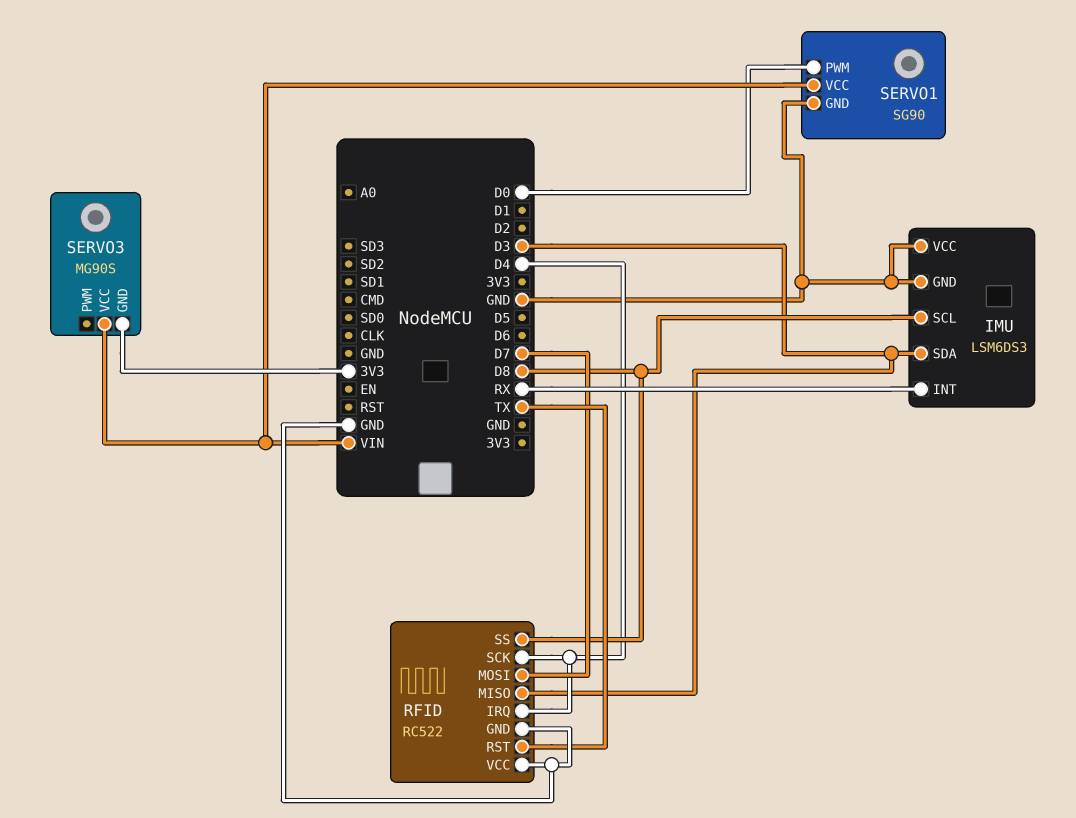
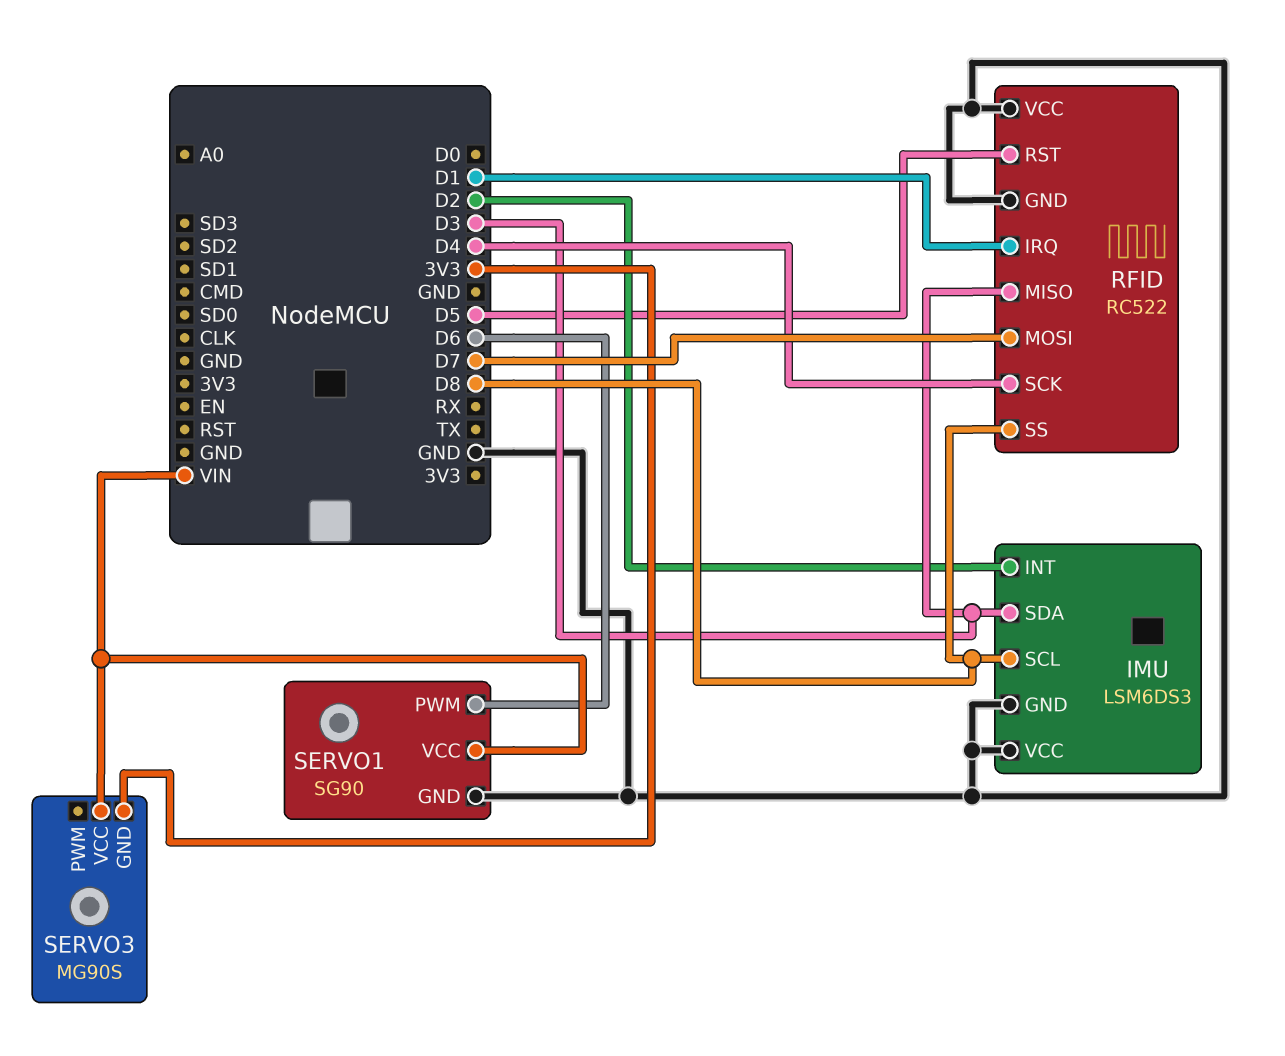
IMU pin INT: RX -> D2
RFID pin IRQ: D4 -> D1
RFID pin RST: TX -> D5
SERVO1 pin PWM: D0 -> D6

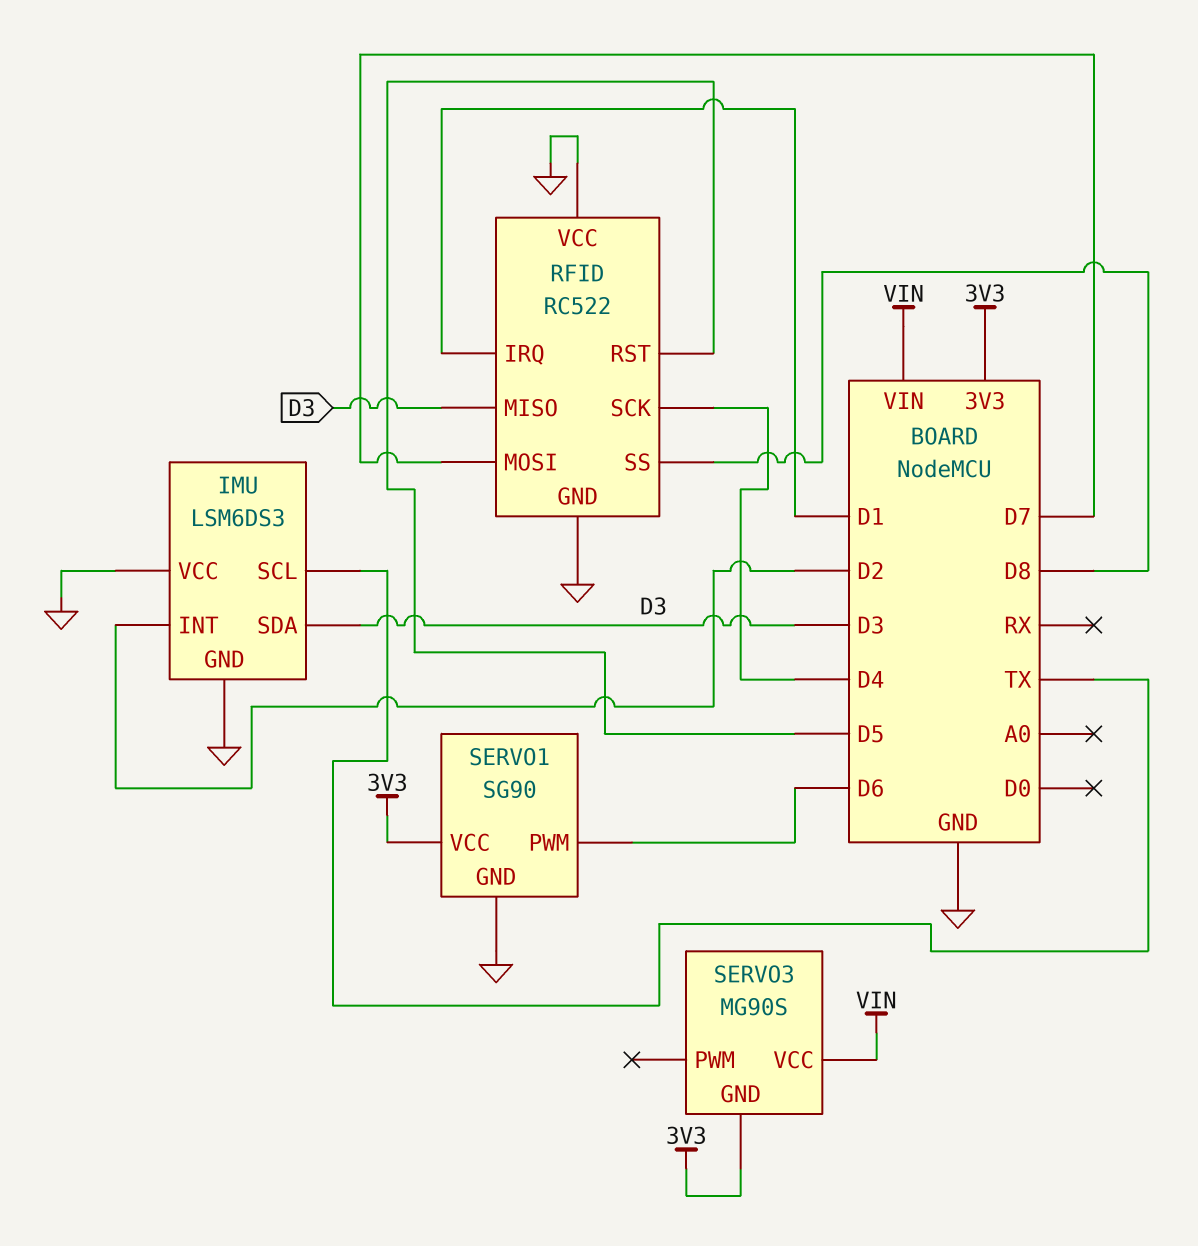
IMU pin SCL: D8 -> TX
SERVO1 pin VCC: VIN -> 3V3

